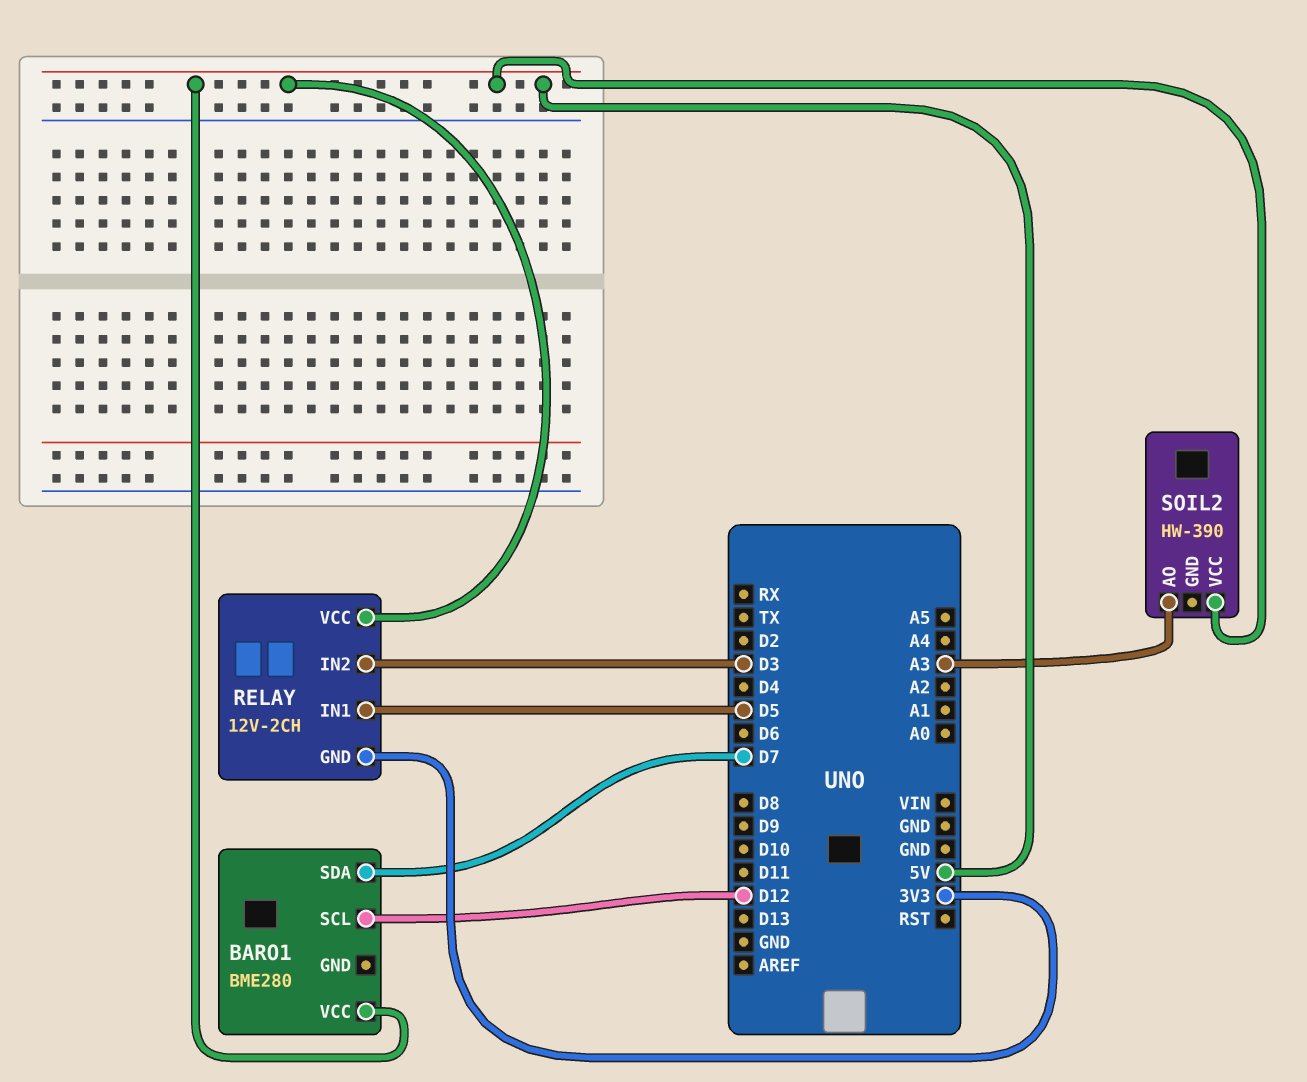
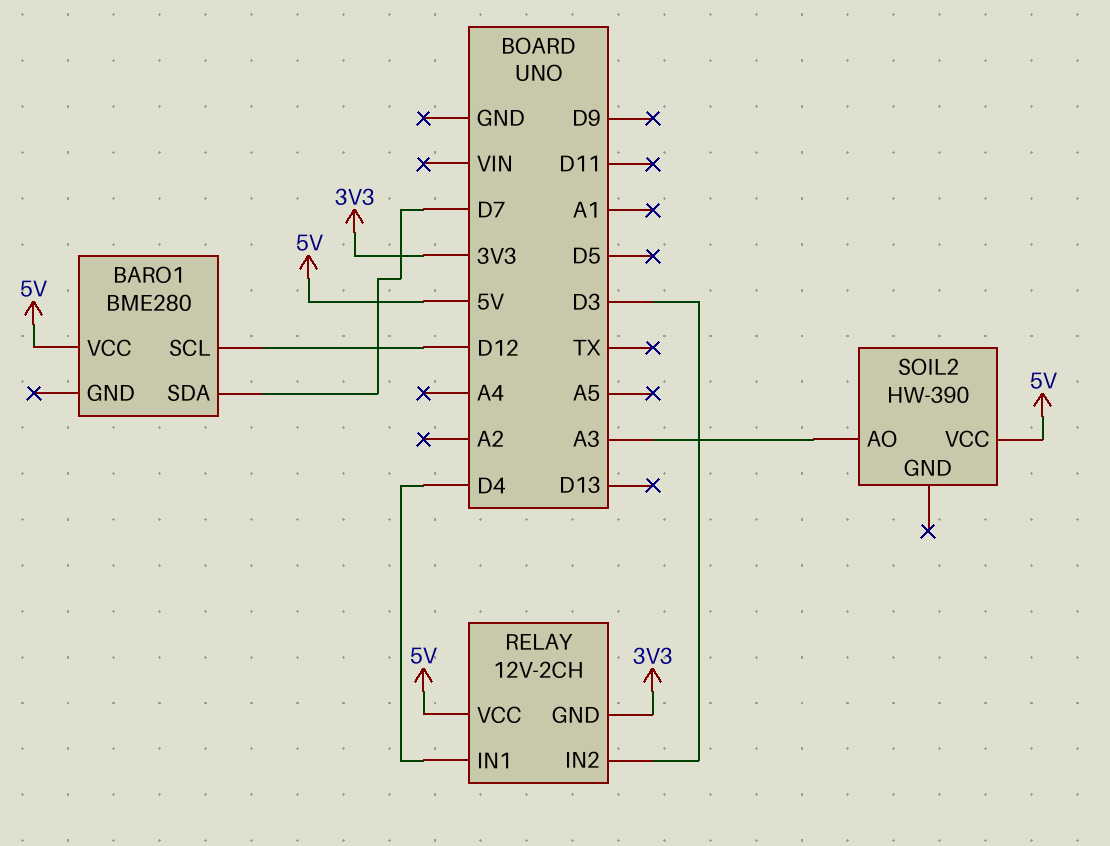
RELAY pin IN1: D5 -> D4

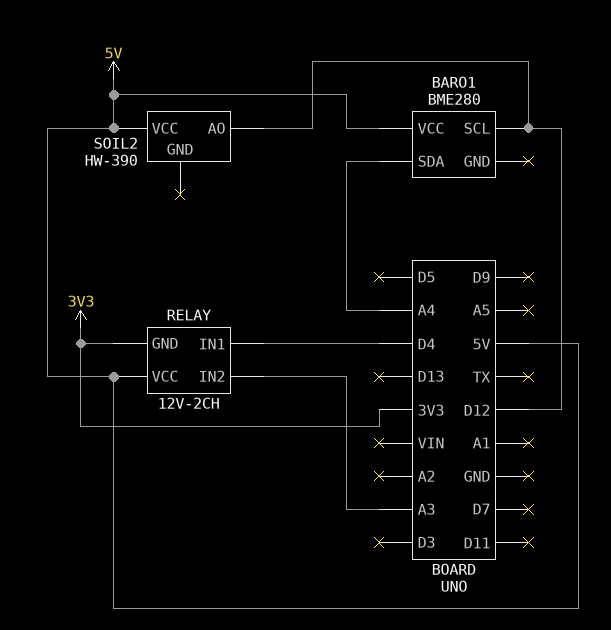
BARO1 pin SDA: D7 -> A4
RELAY pin IN2: D3 -> A3
SOIL2 pin AO: A3 -> D12

